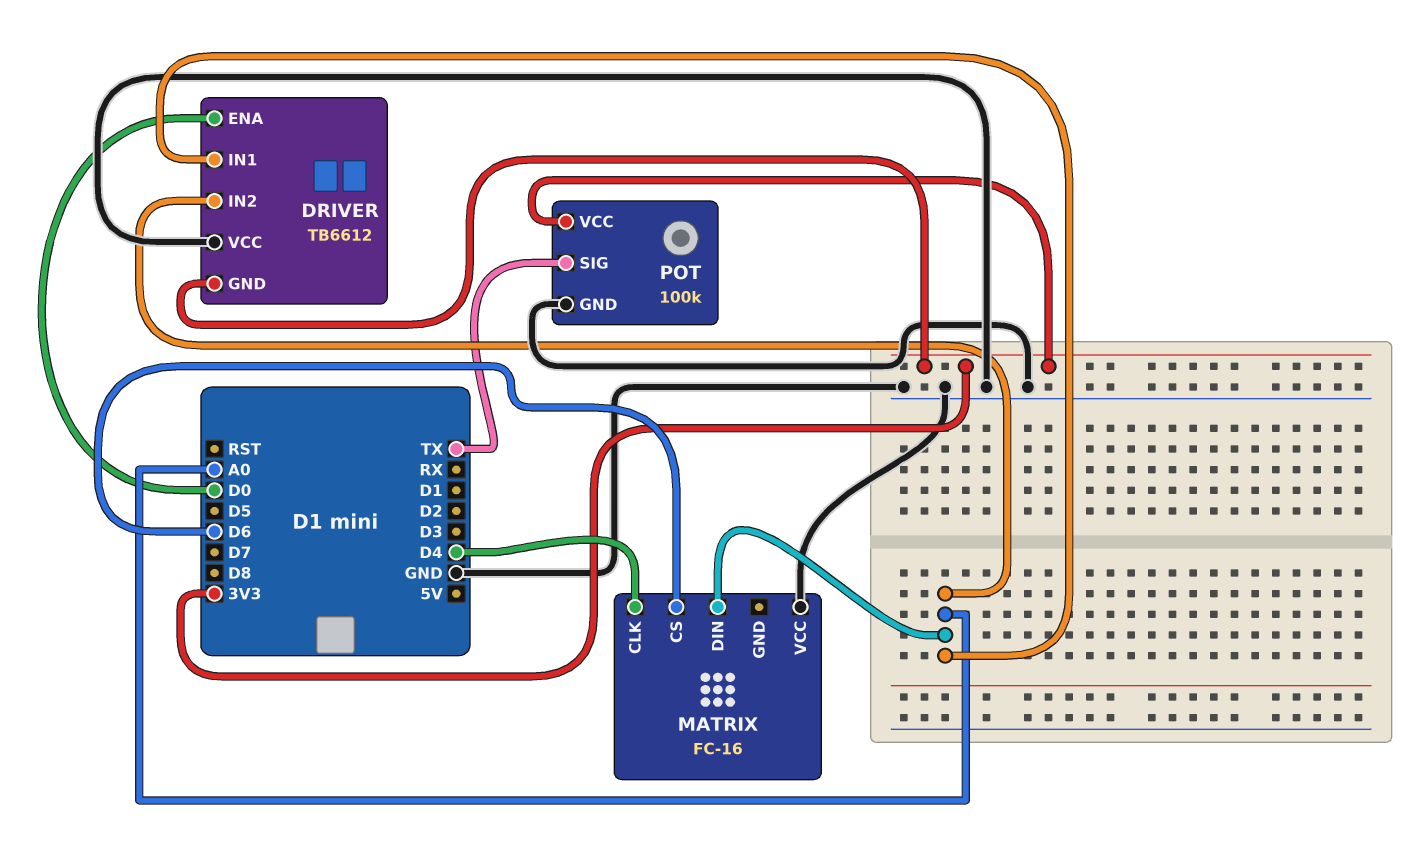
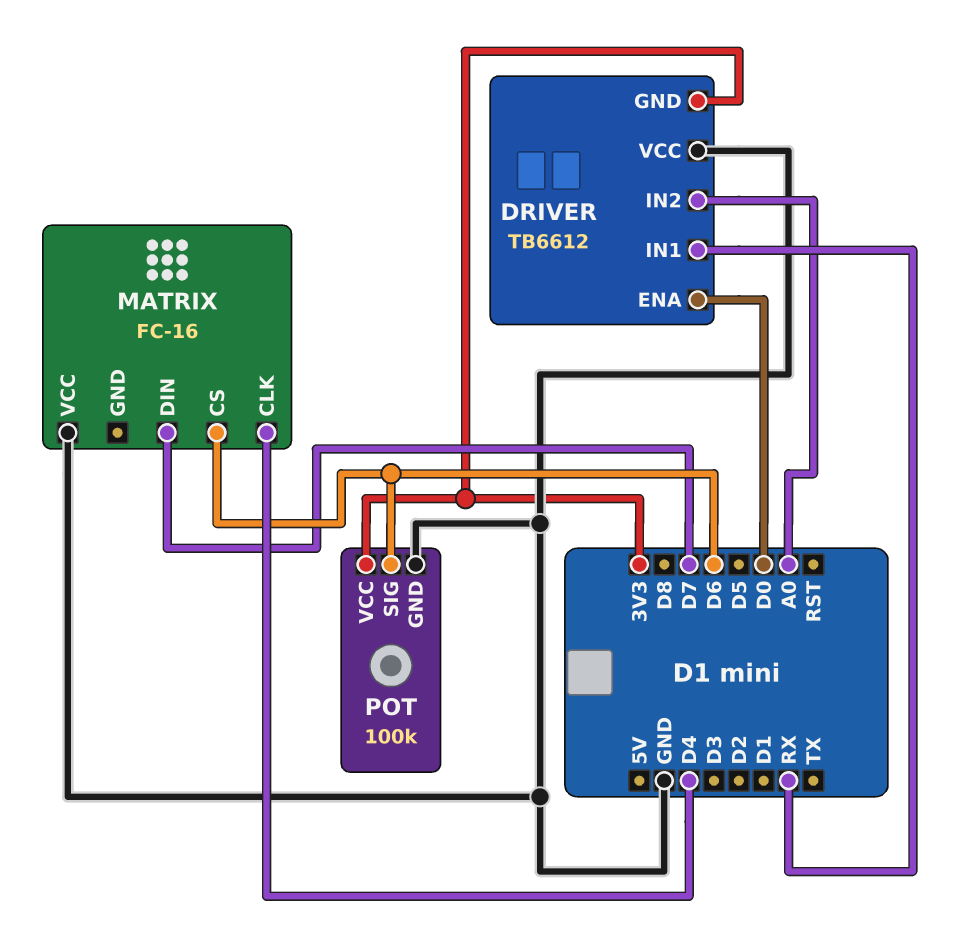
DRIVER pin IN1: A0 -> RX
MATRIX pin DIN: A0 -> D7
POT pin SIG: TX -> D6

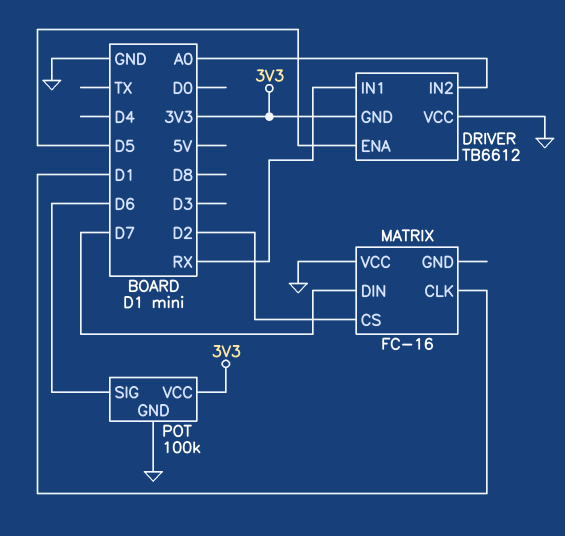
DRIVER pin ENA: D0 -> D5
MATRIX pin CLK: D4 -> D1
MATRIX pin CS: D6 -> D2

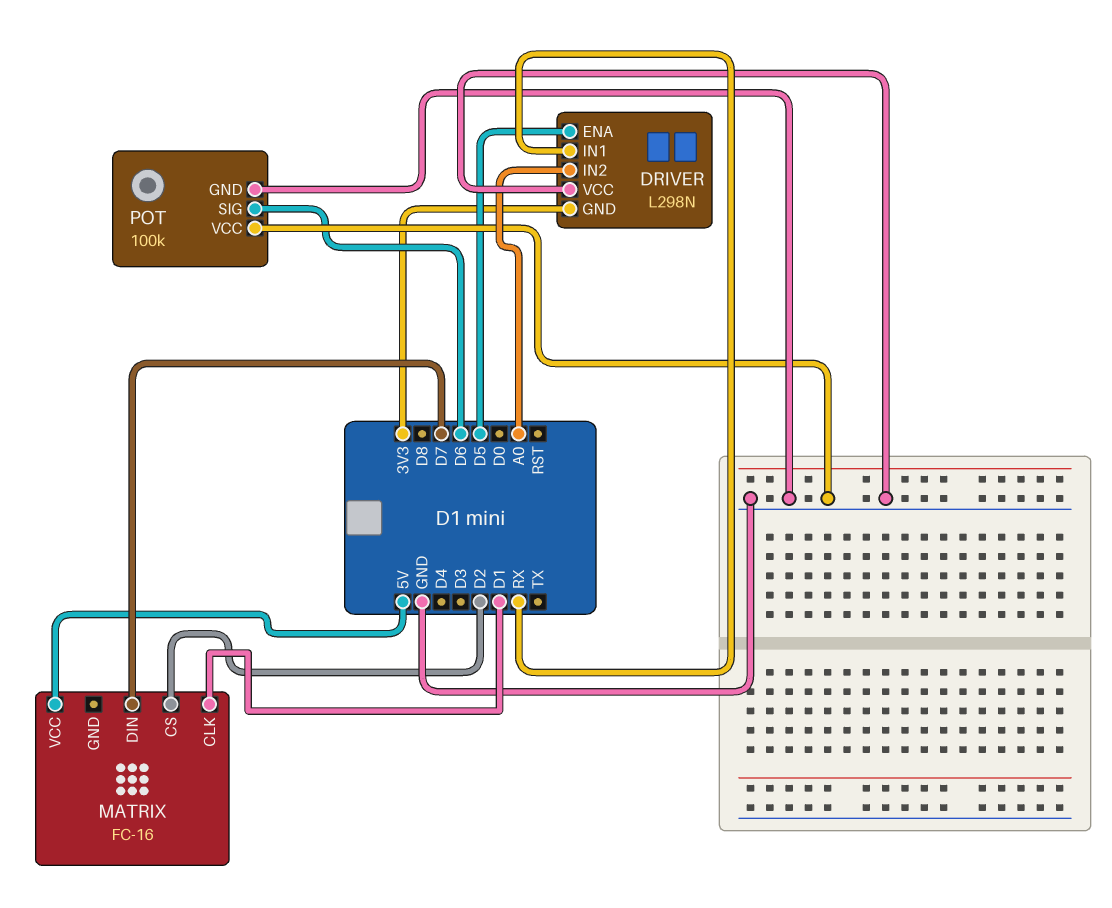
DRIVER: TB6612 -> L298N
MATRIX pin VCC: GND -> 5V
POT pin VCC: 3V3 -> GND

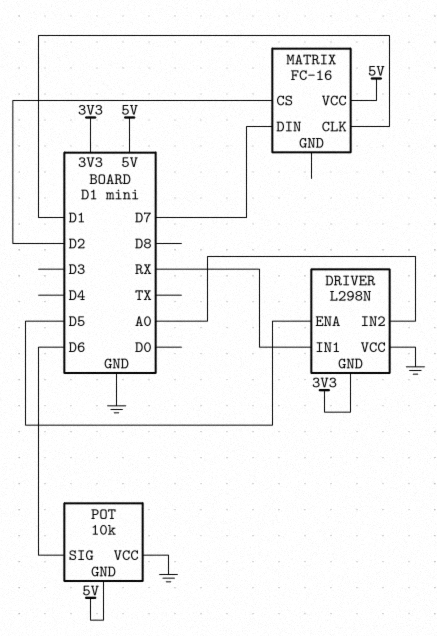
POT: 100k -> 10k
POT pin GND: GND -> 5V

